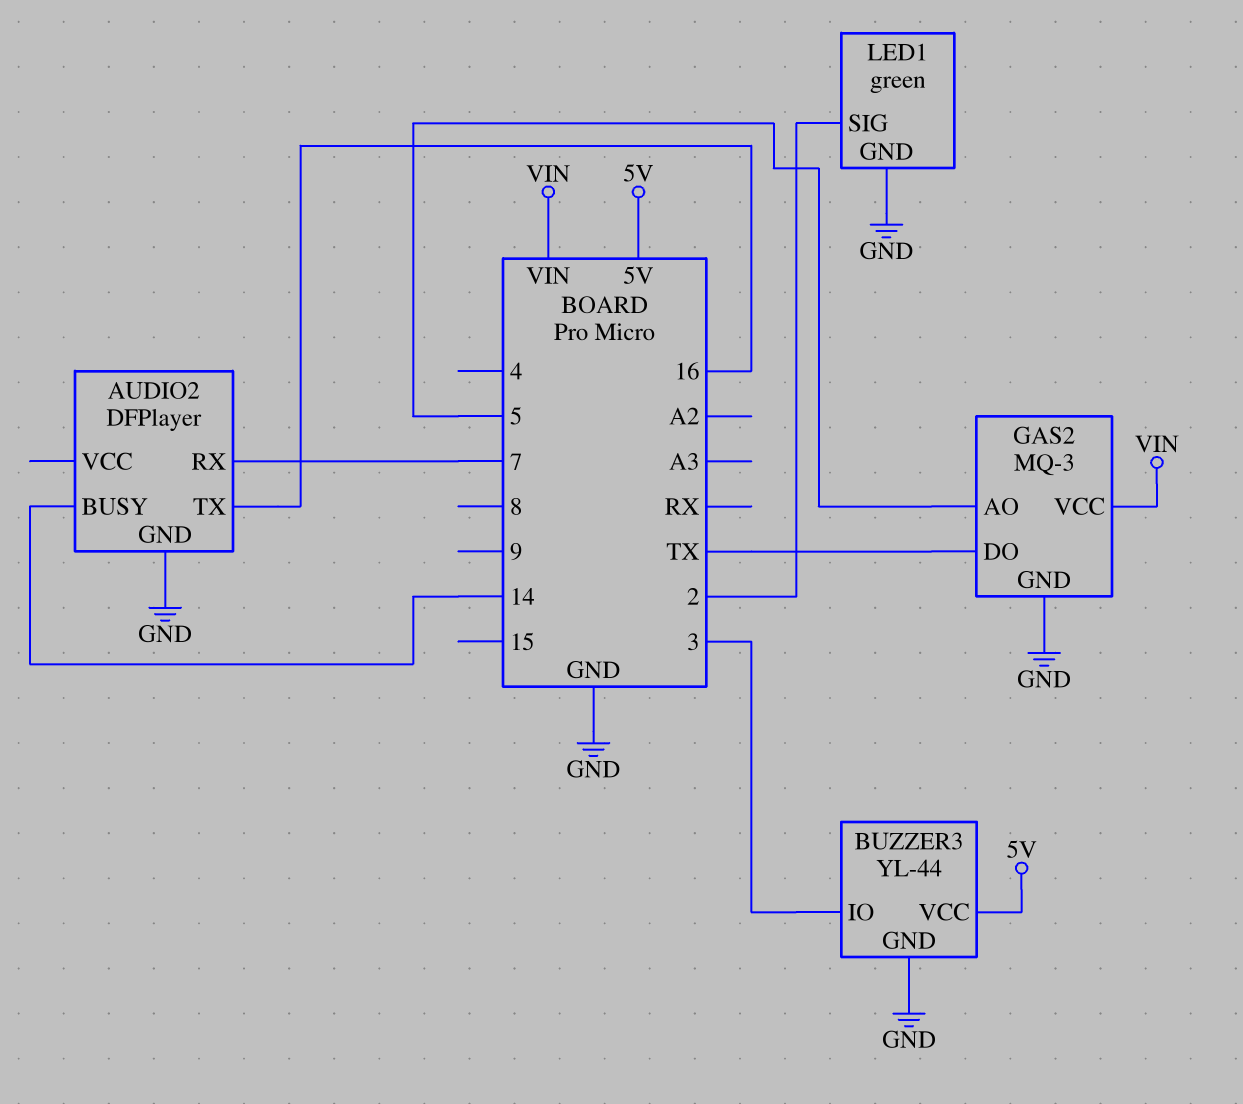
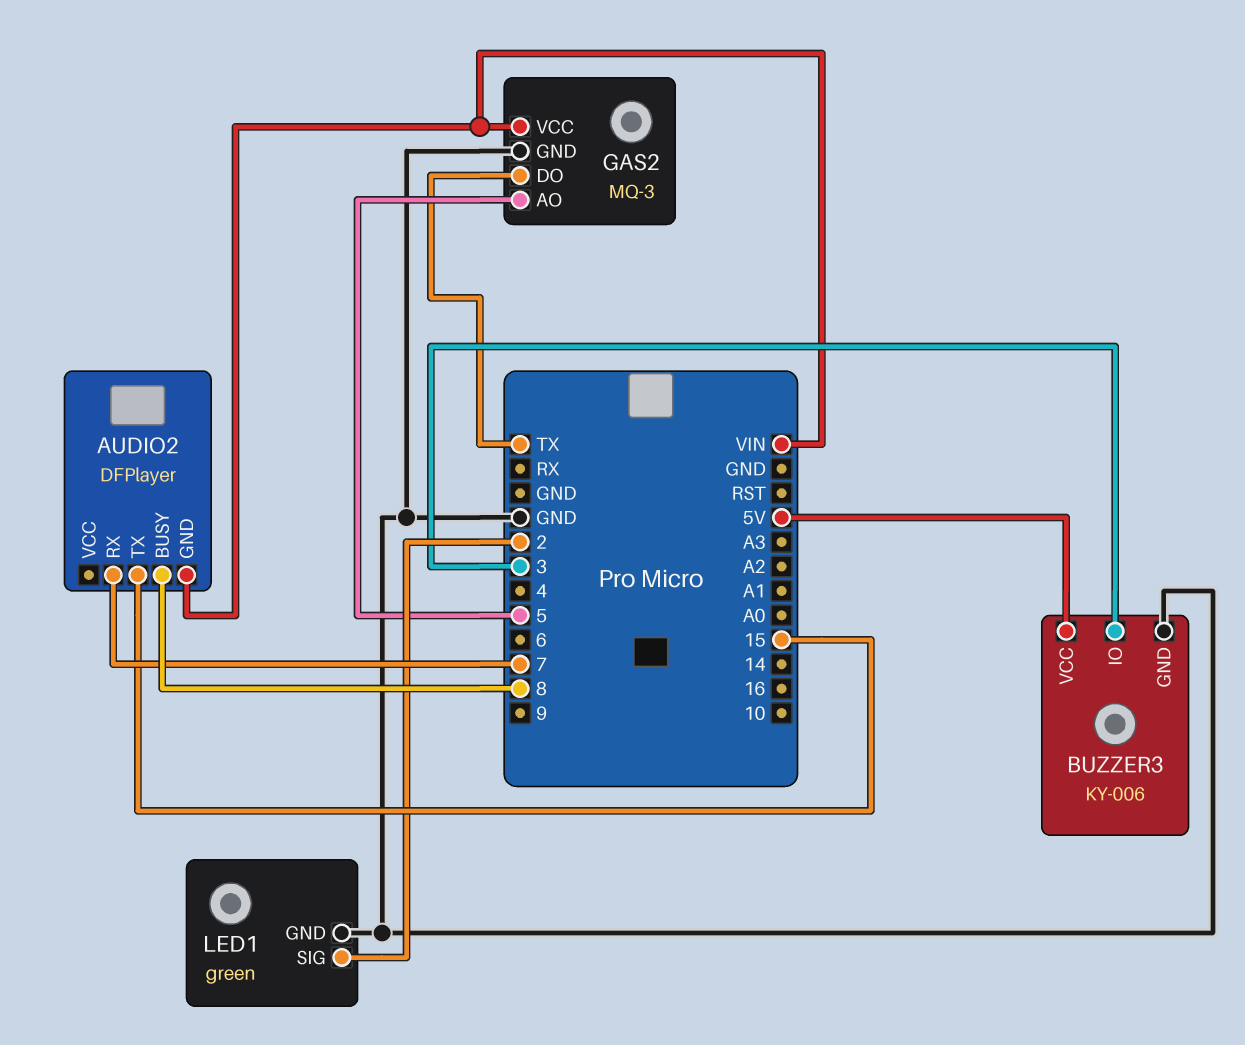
AUDIO2 pin BUSY: 14 -> 8
AUDIO2 pin GND: GND -> VIN
AUDIO2 pin TX: 16 -> 15
BUZZER3: YL-44 -> KY-006

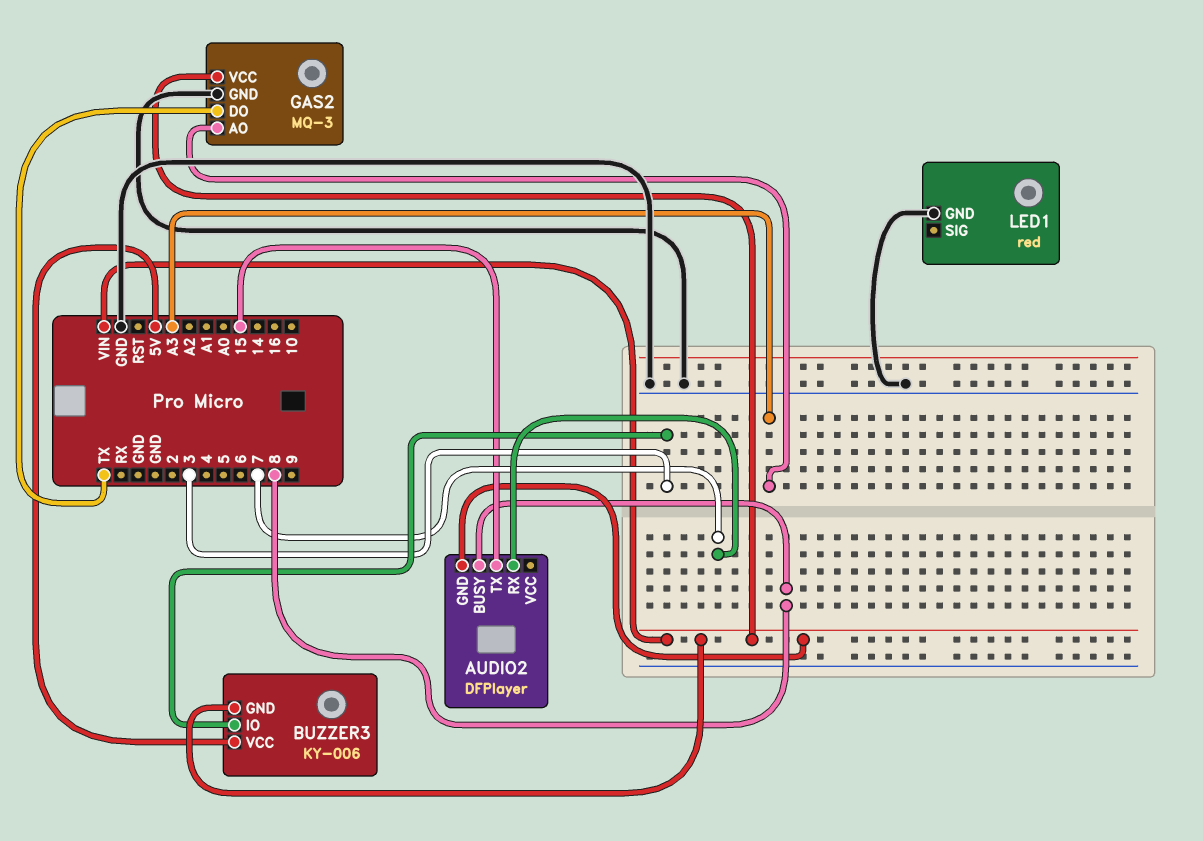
BUZZER3 pin GND: GND -> VIN
GAS2 pin AO: 5 -> A3
LED1: green -> red
LED1 pin SIG: 2 -> none

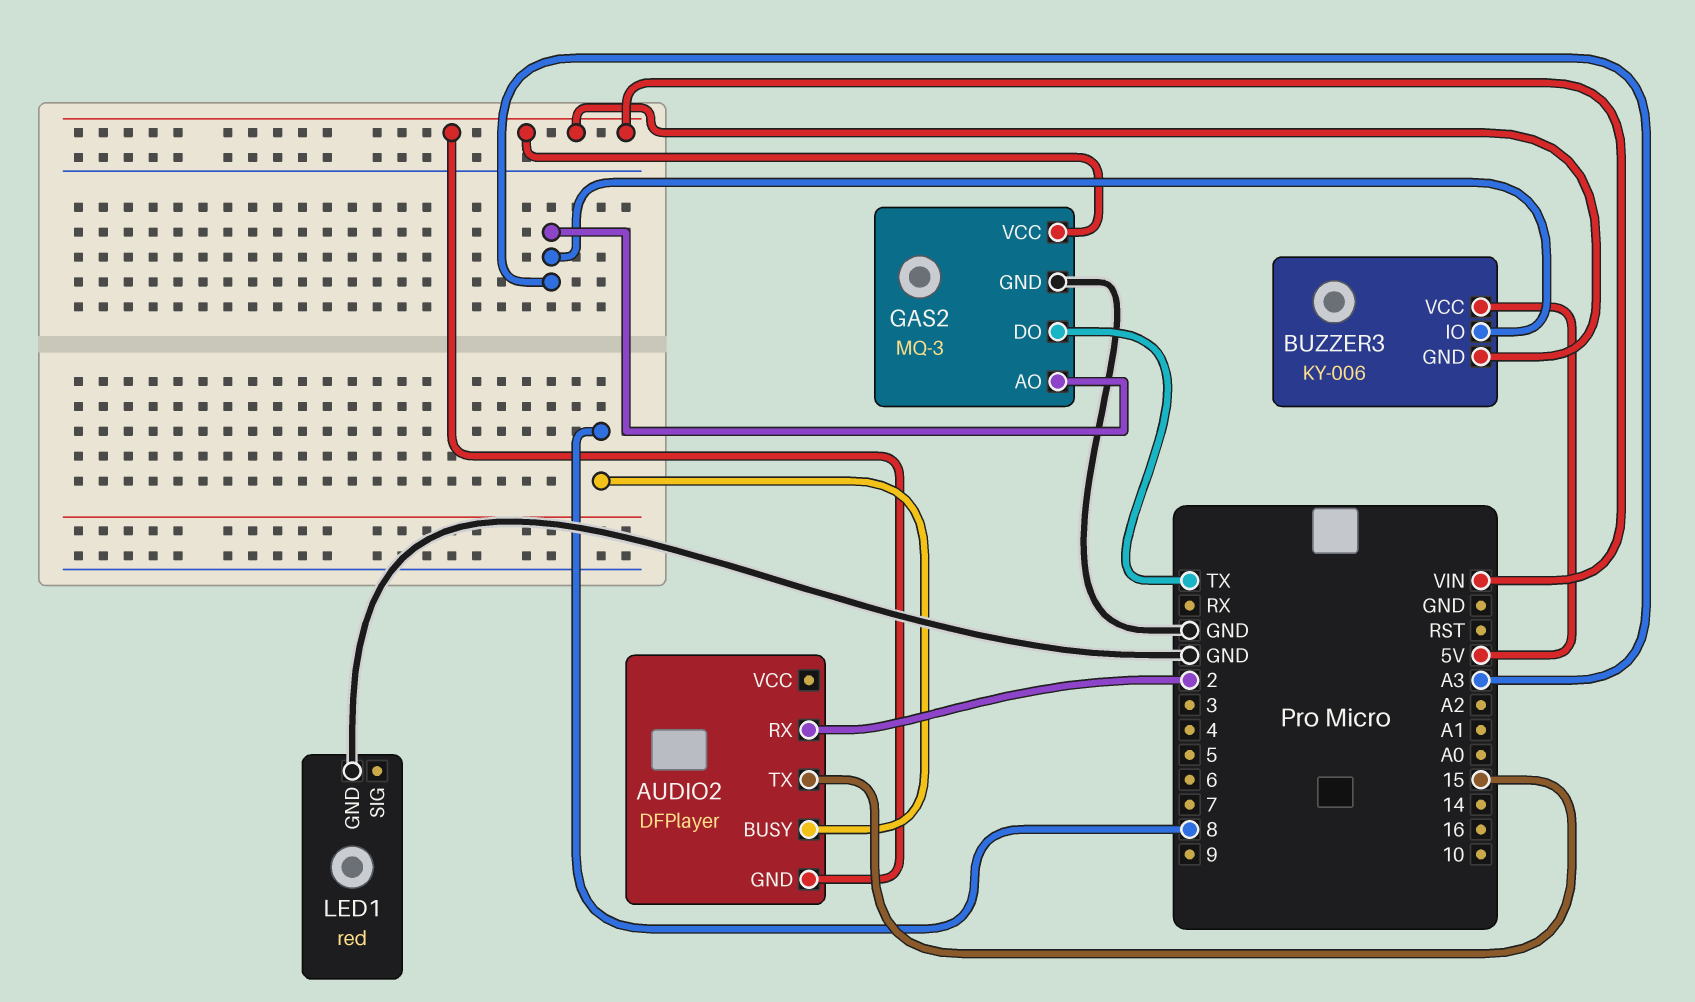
AUDIO2 pin RX: 7 -> 2
BUZZER3 pin IO: 3 -> A3

